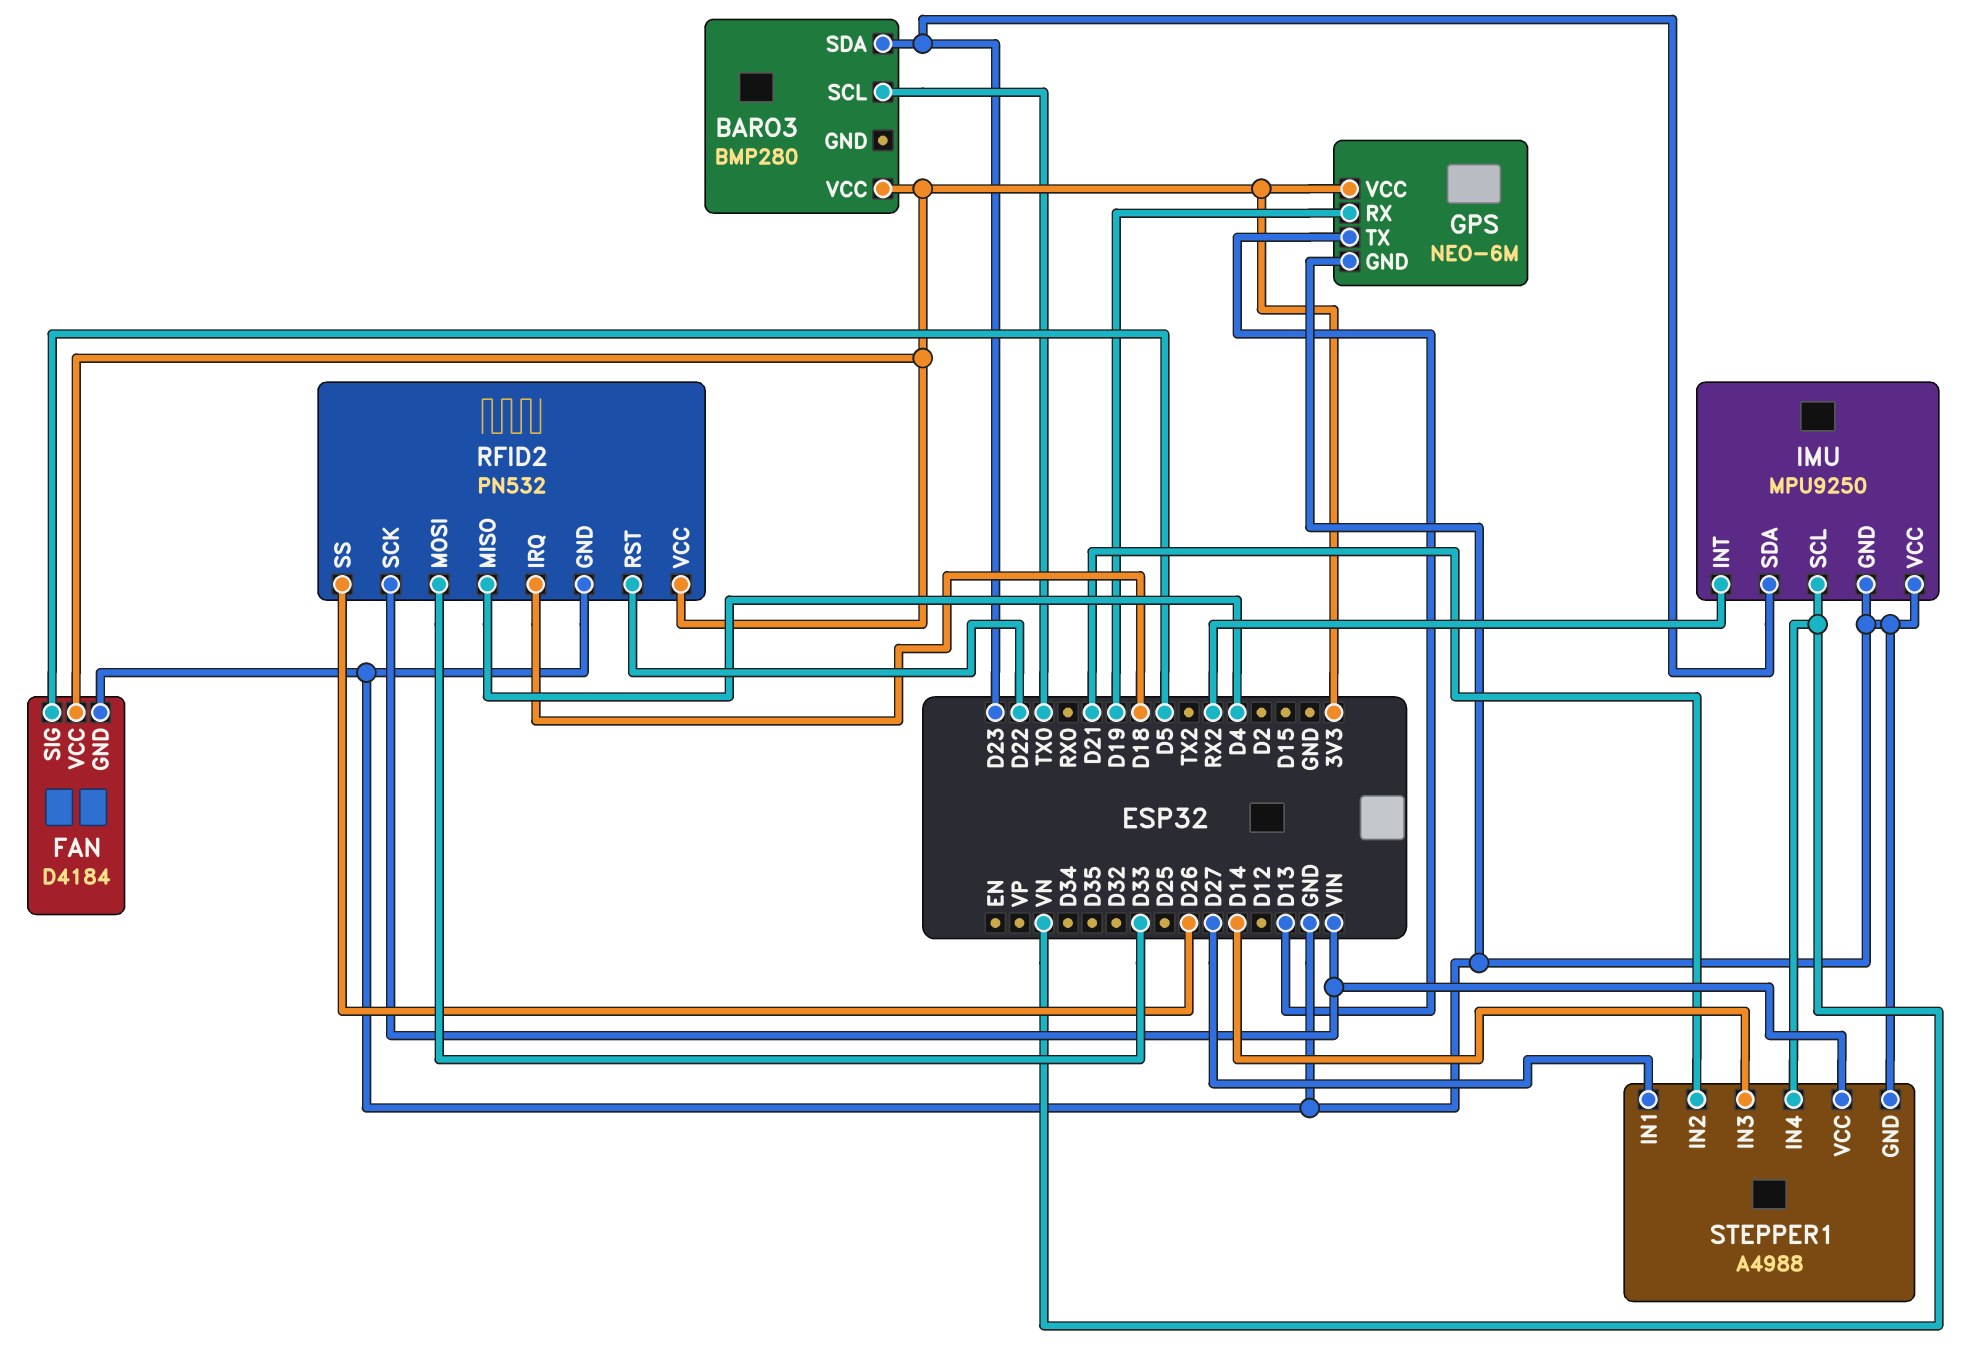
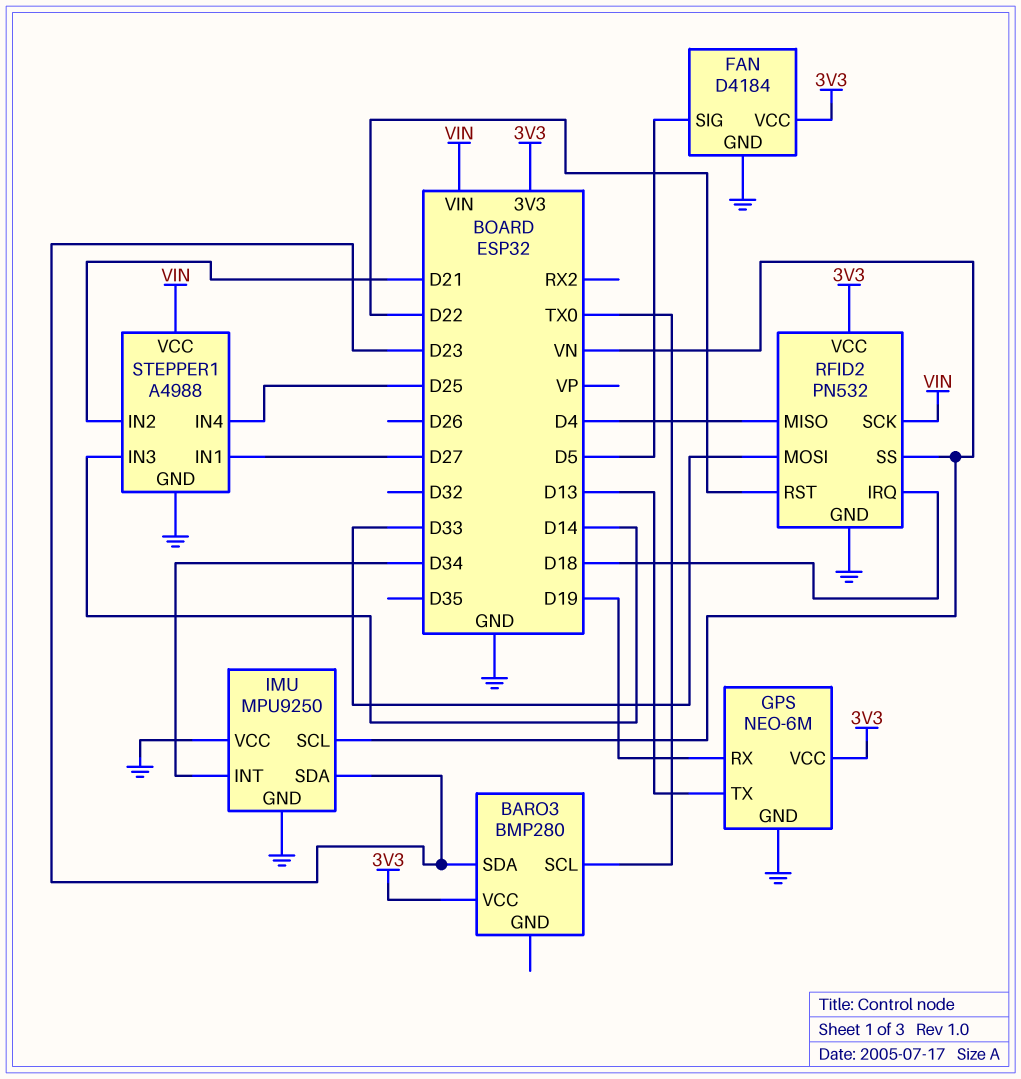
IMU pin INT: RX2 -> D34
RFID2 pin SS: D26 -> VN
STEPPER1 pin IN4: VN -> D25

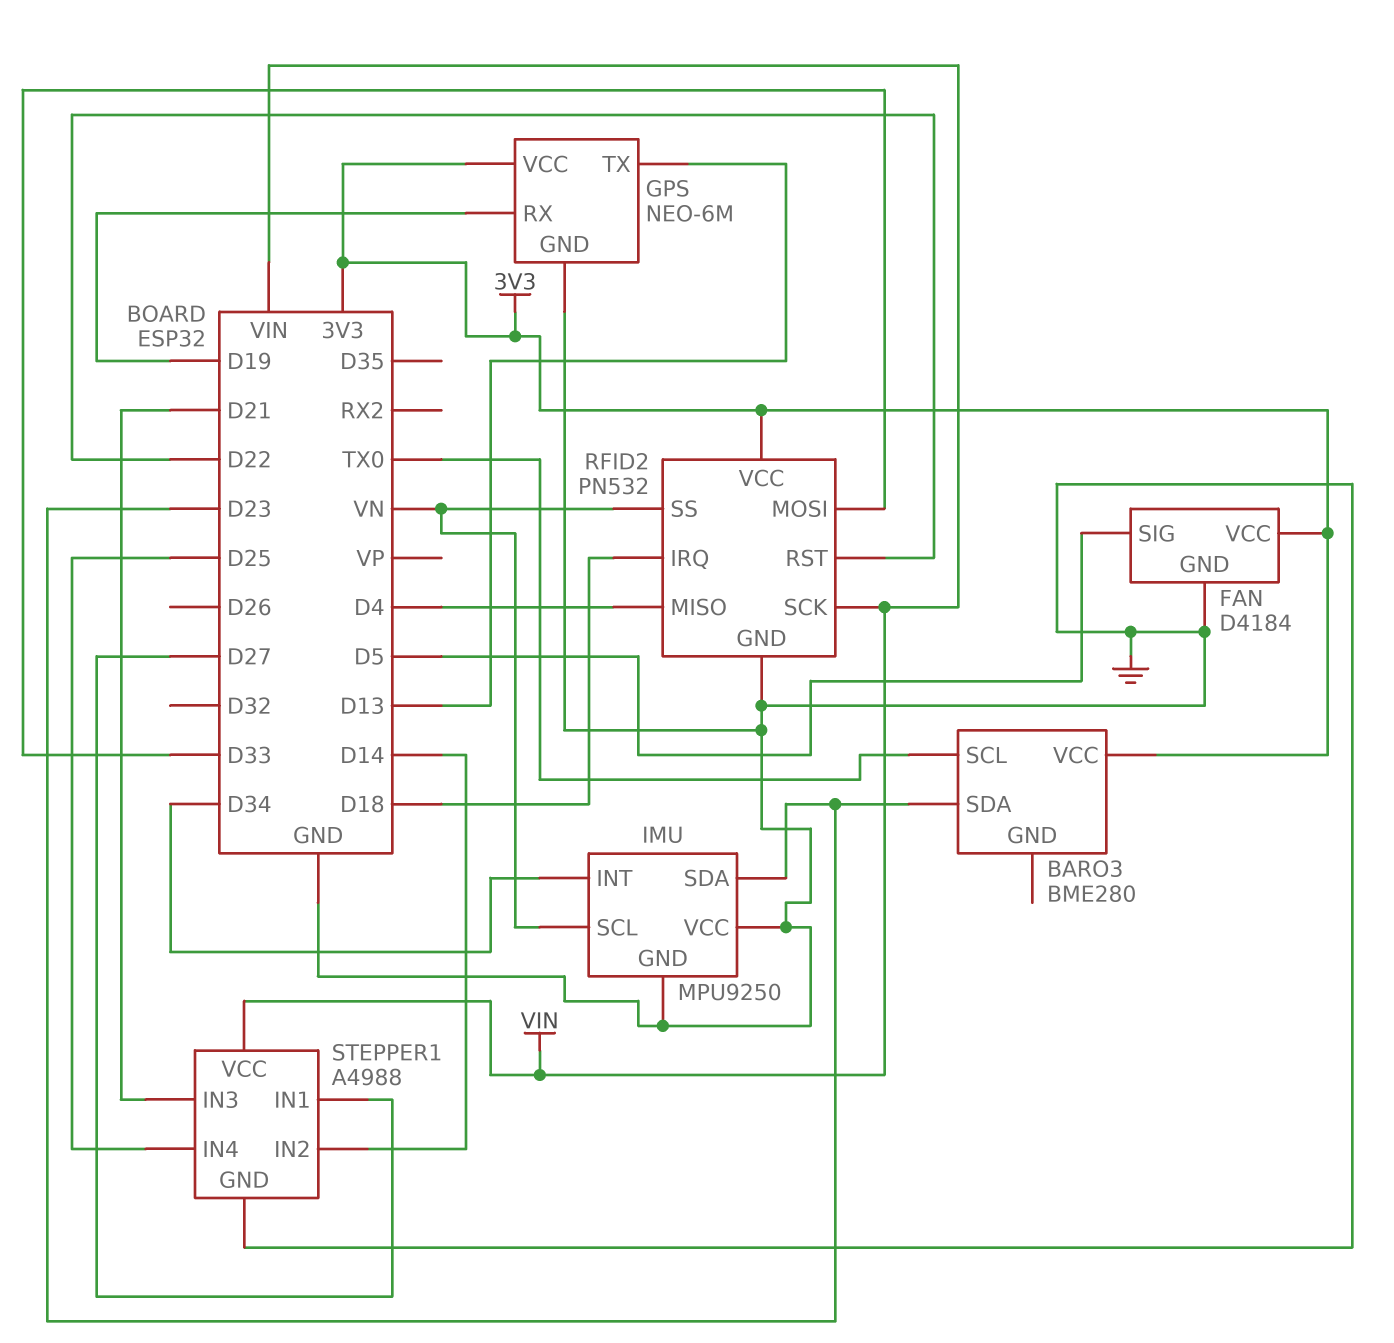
BARO3: BMP280 -> BME280
STEPPER1 pin IN2: D21 -> D14
STEPPER1 pin IN3: D14 -> D21

